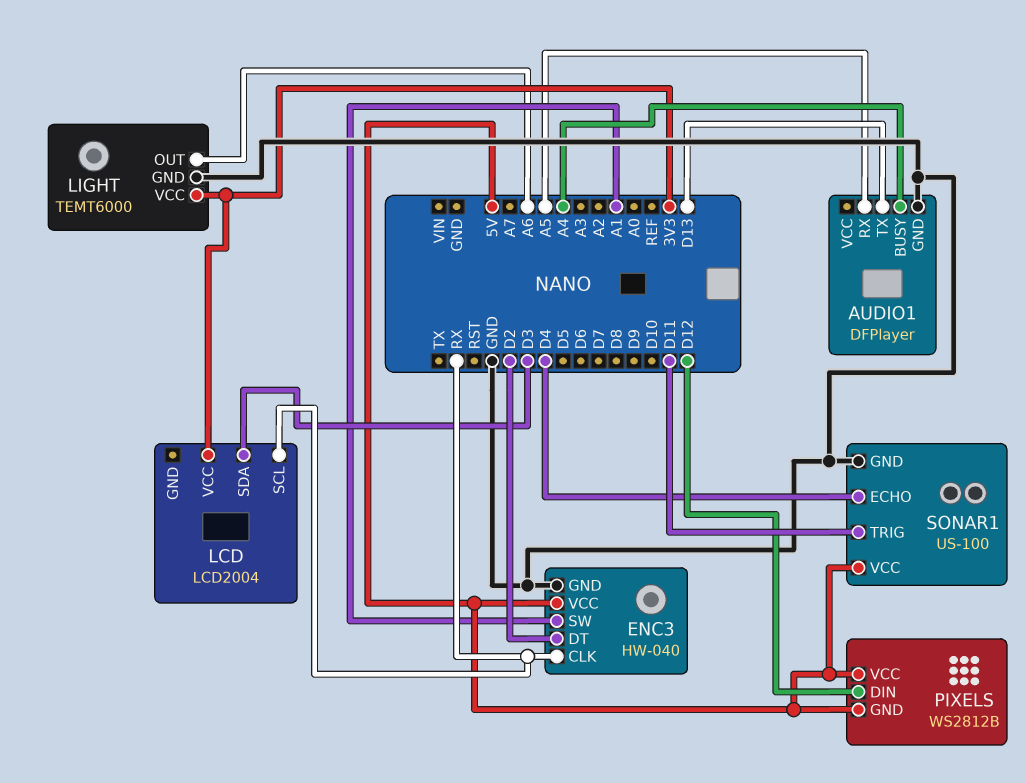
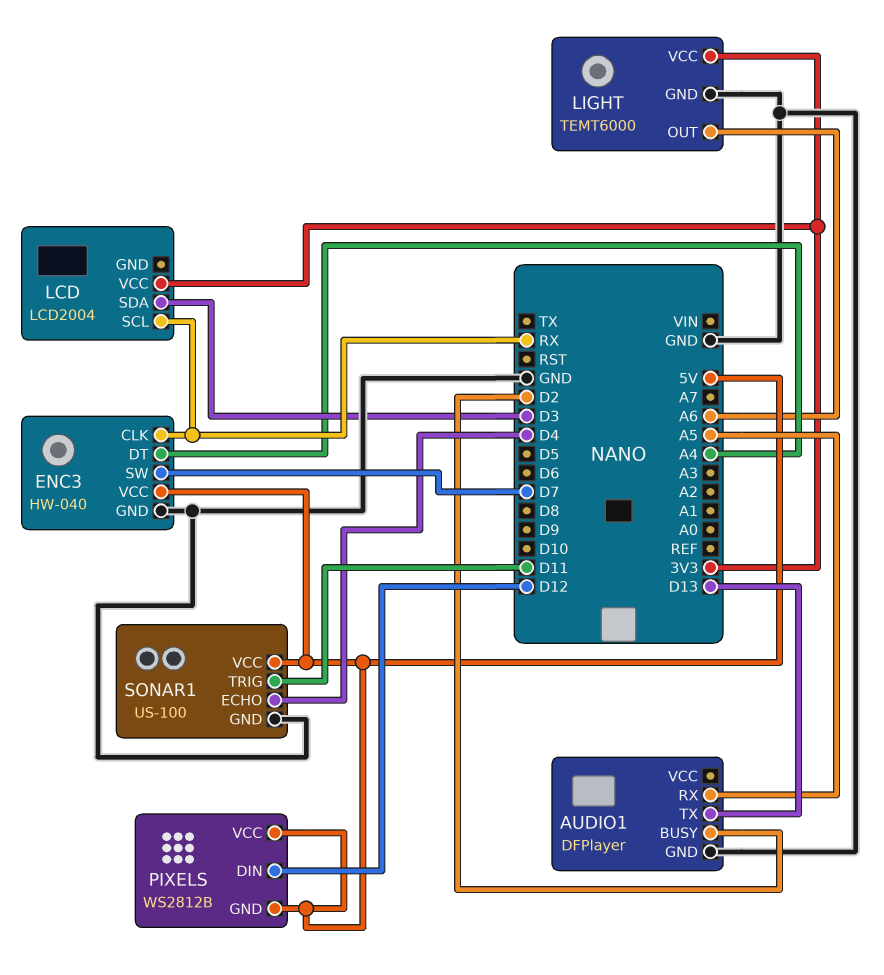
AUDIO1 pin BUSY: A4 -> D2
ENC3 pin DT: D2 -> A4
ENC3 pin SW: A1 -> D7

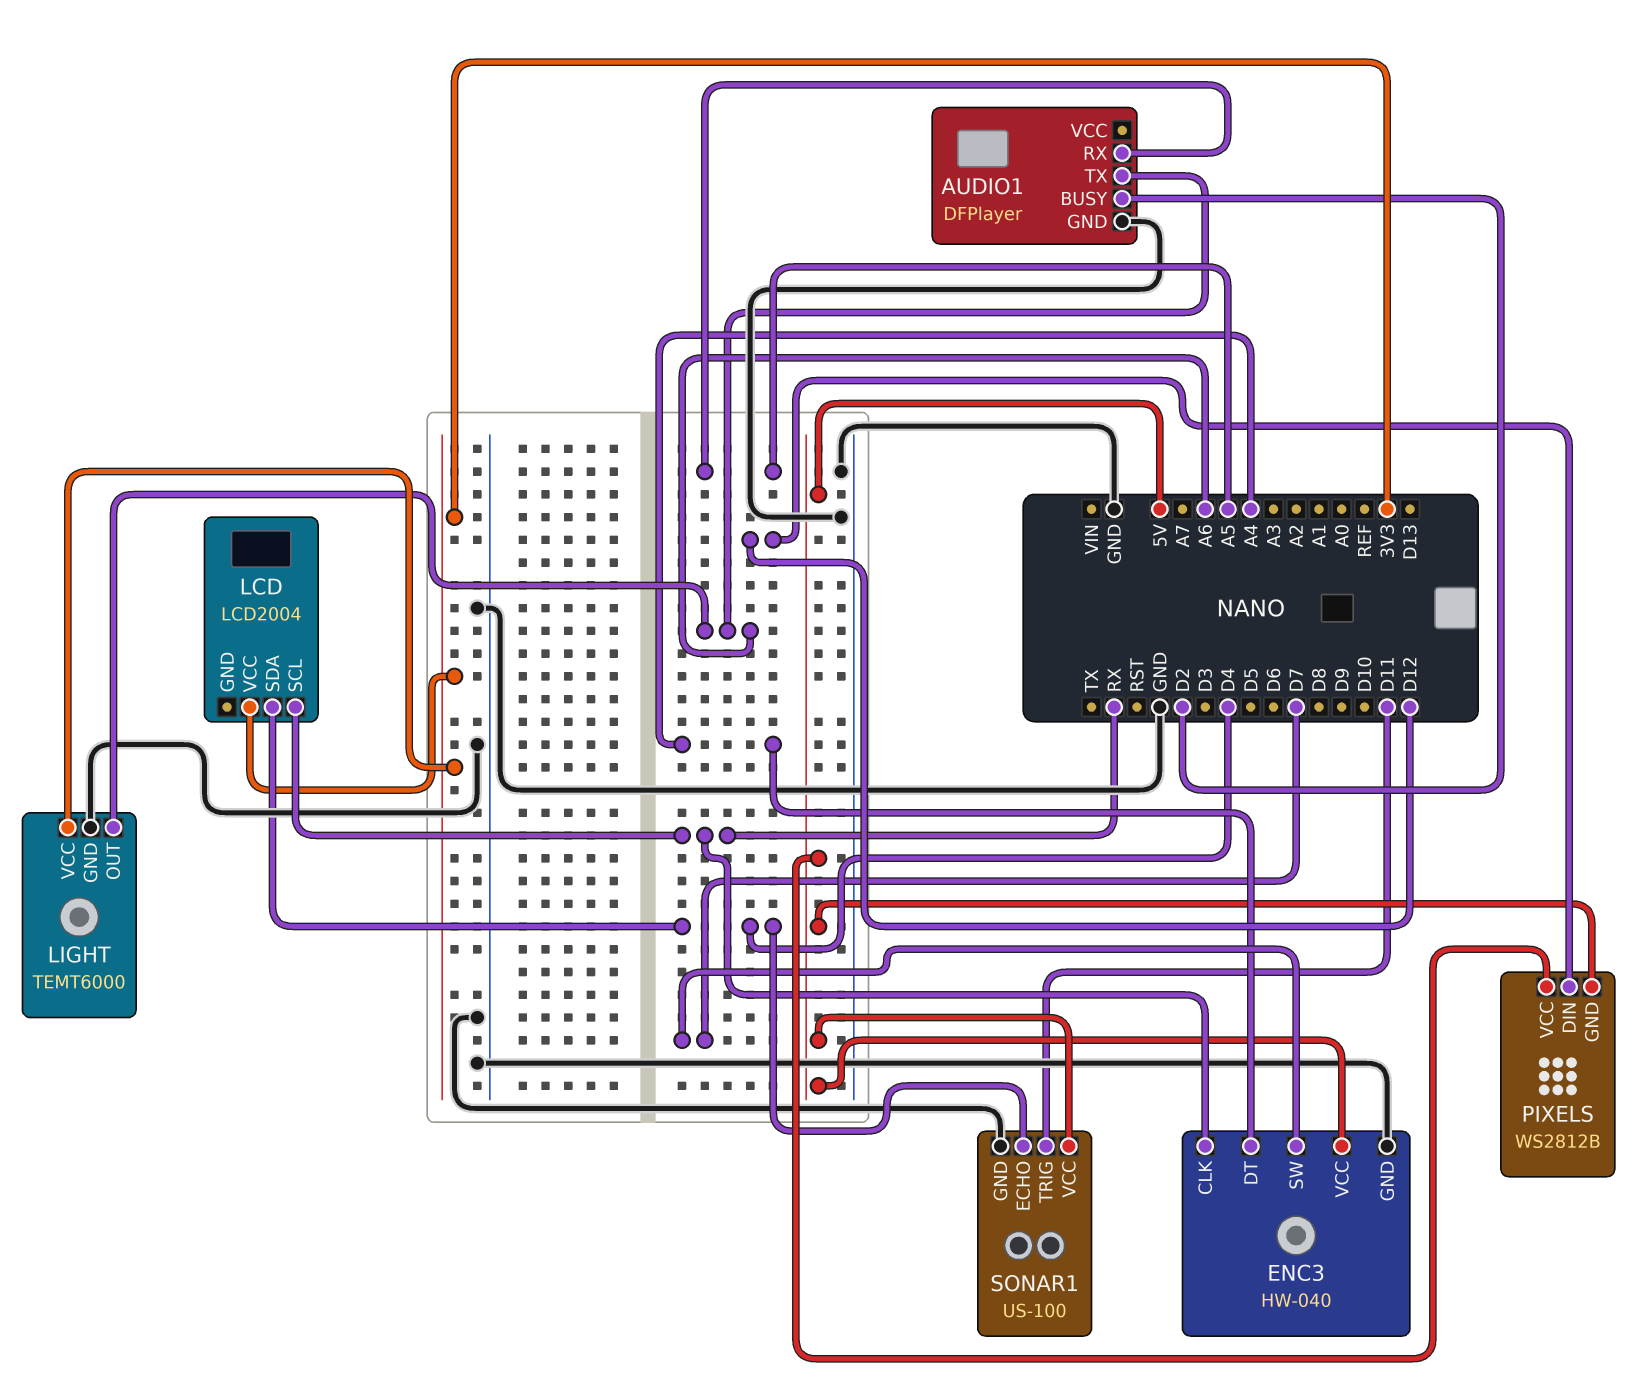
AUDIO1 pin TX: D13 -> A6
LCD pin SDA: D3 -> D4

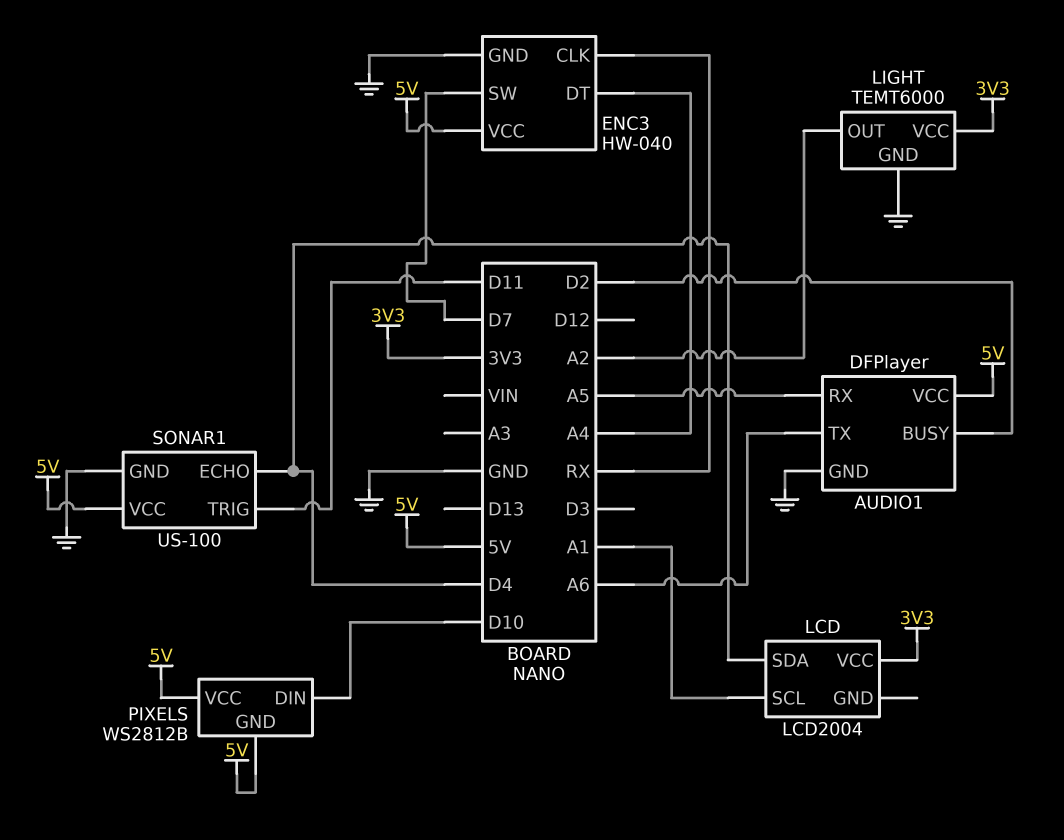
AUDIO1 pin VCC: none -> 5V
LCD pin SCL: RX -> A1
LIGHT pin OUT: A6 -> A2
PIXELS pin DIN: D12 -> D10

